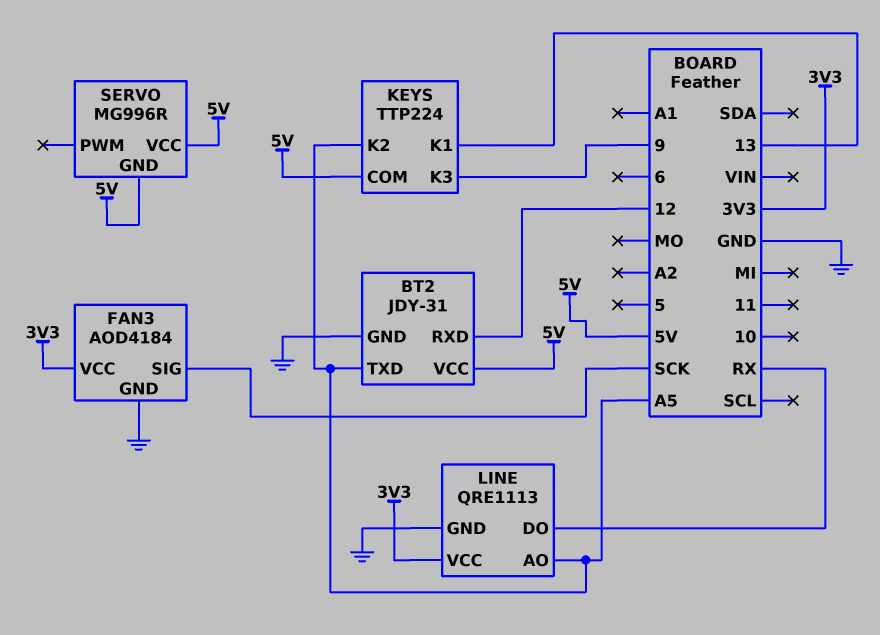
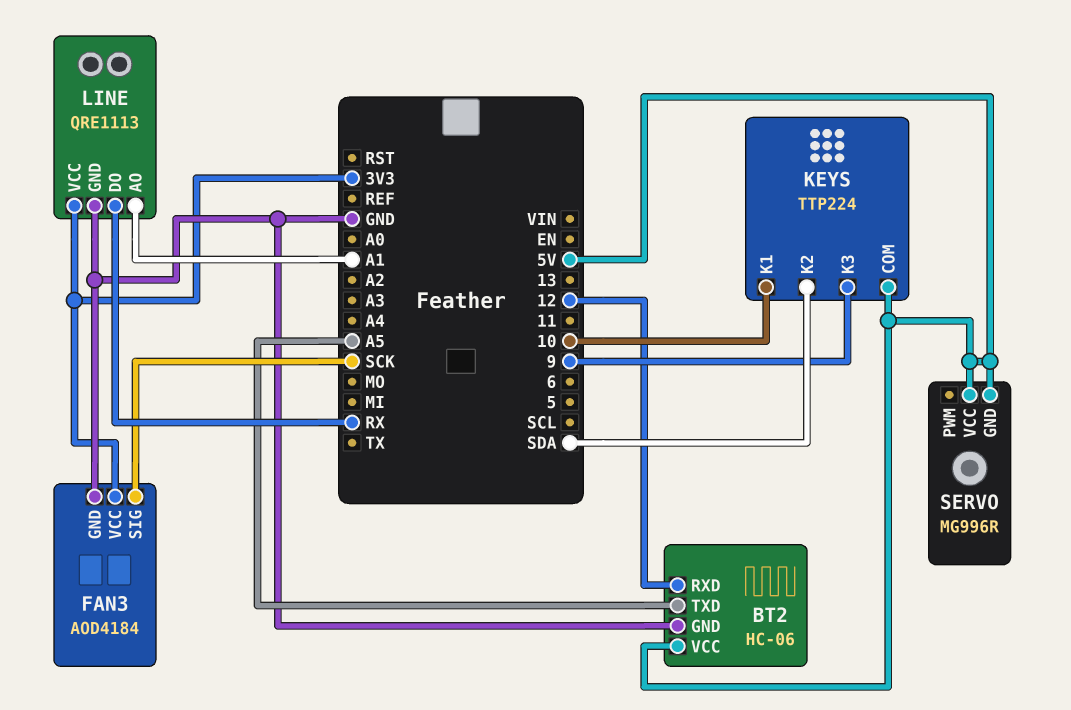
BT2: JDY-31 -> HC-06
KEYS pin K1: 13 -> 10
KEYS pin K2: A5 -> SDA
LINE pin AO: A5 -> A1

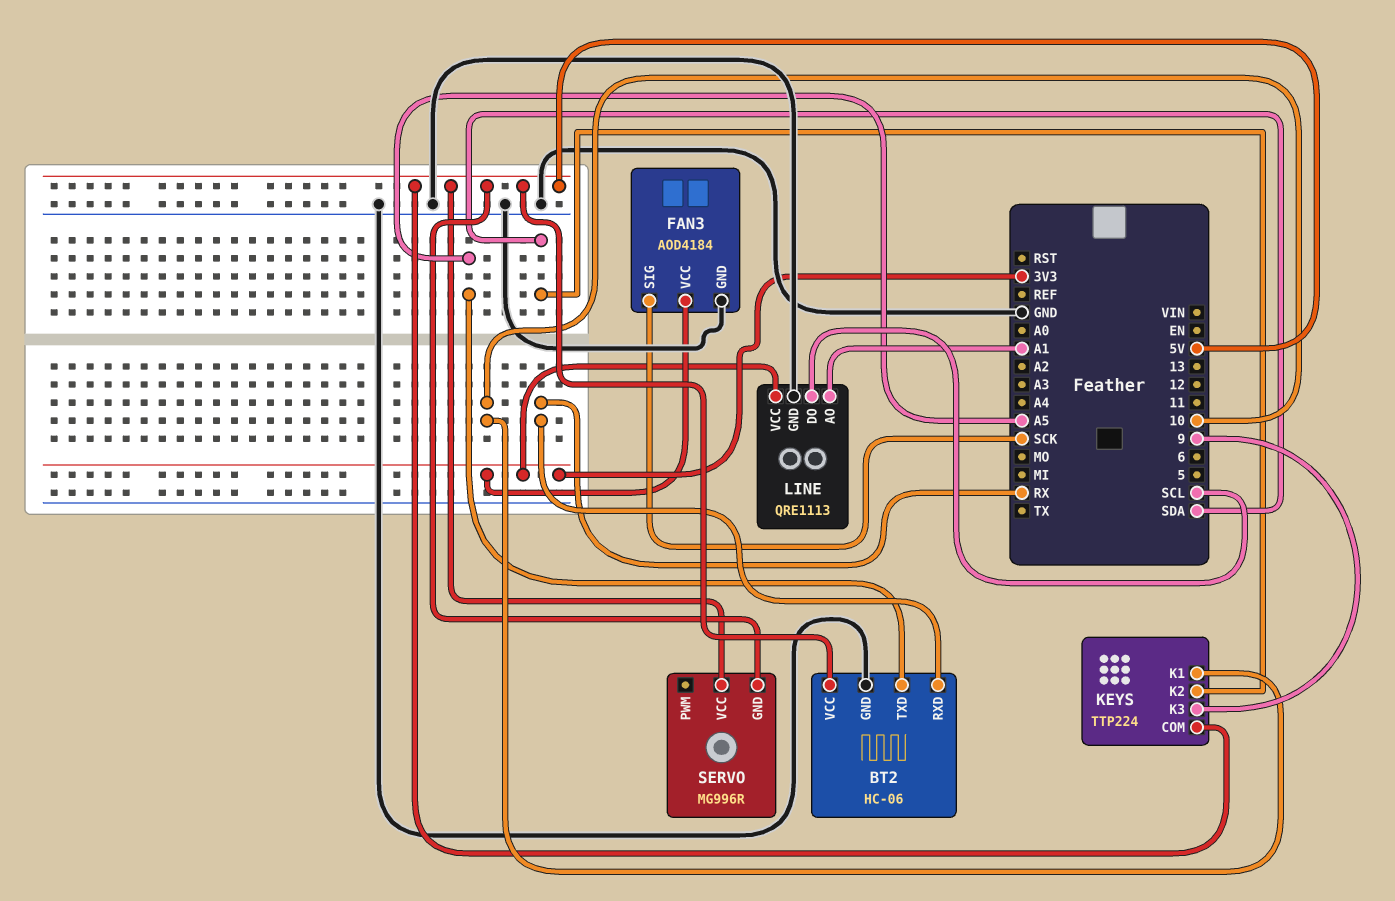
BT2 pin RXD: 12 -> RX
LINE pin DO: RX -> SCL

